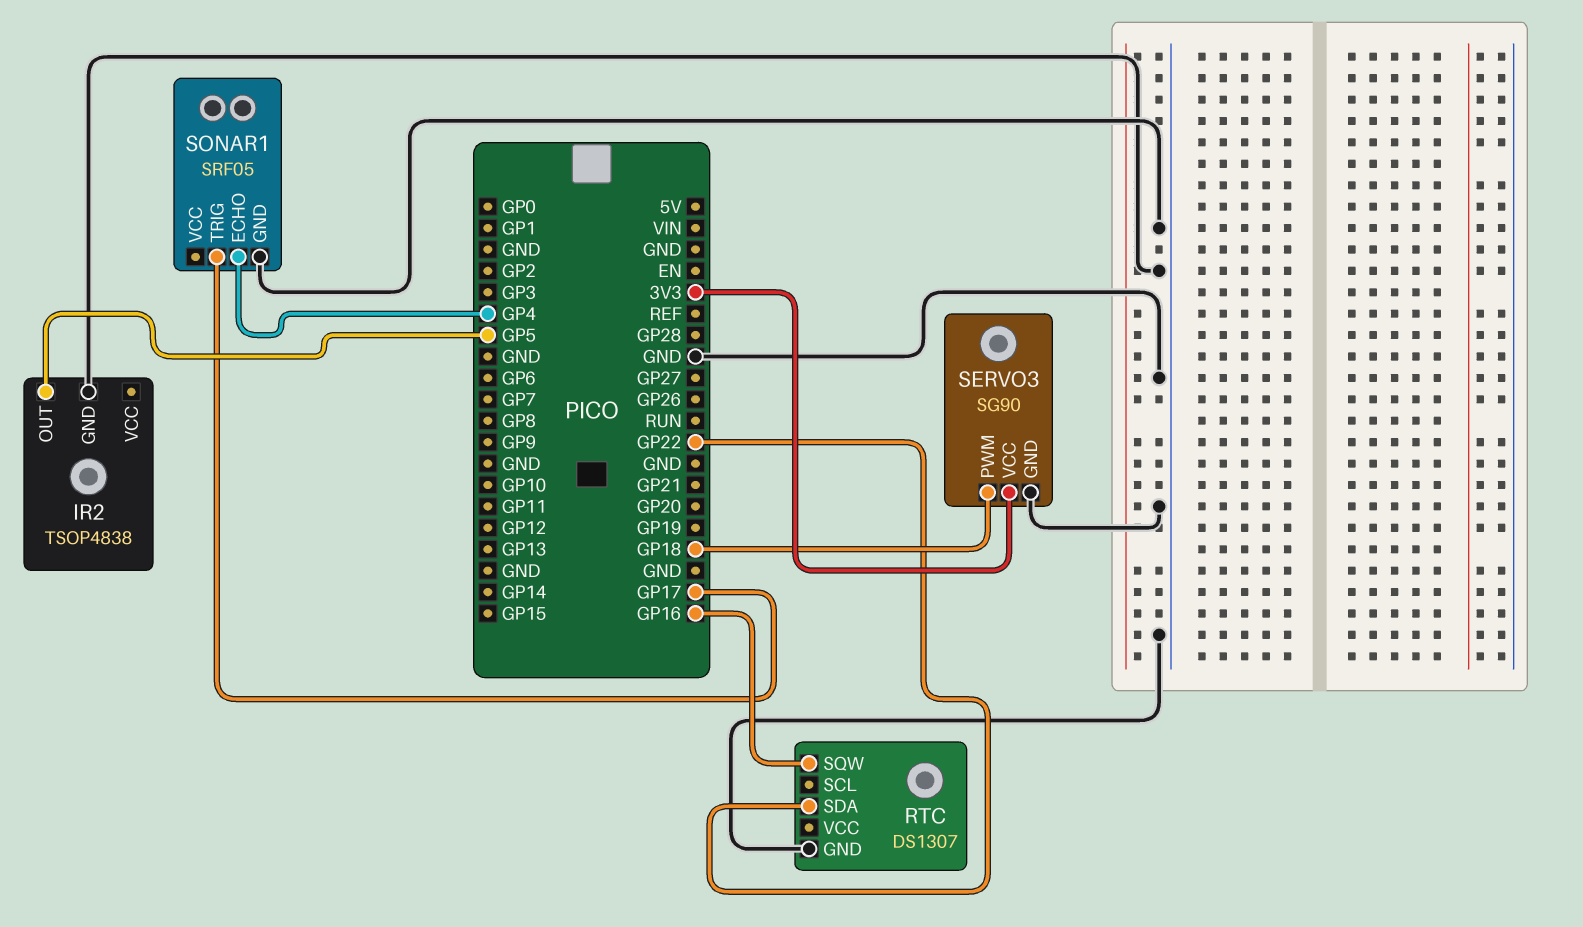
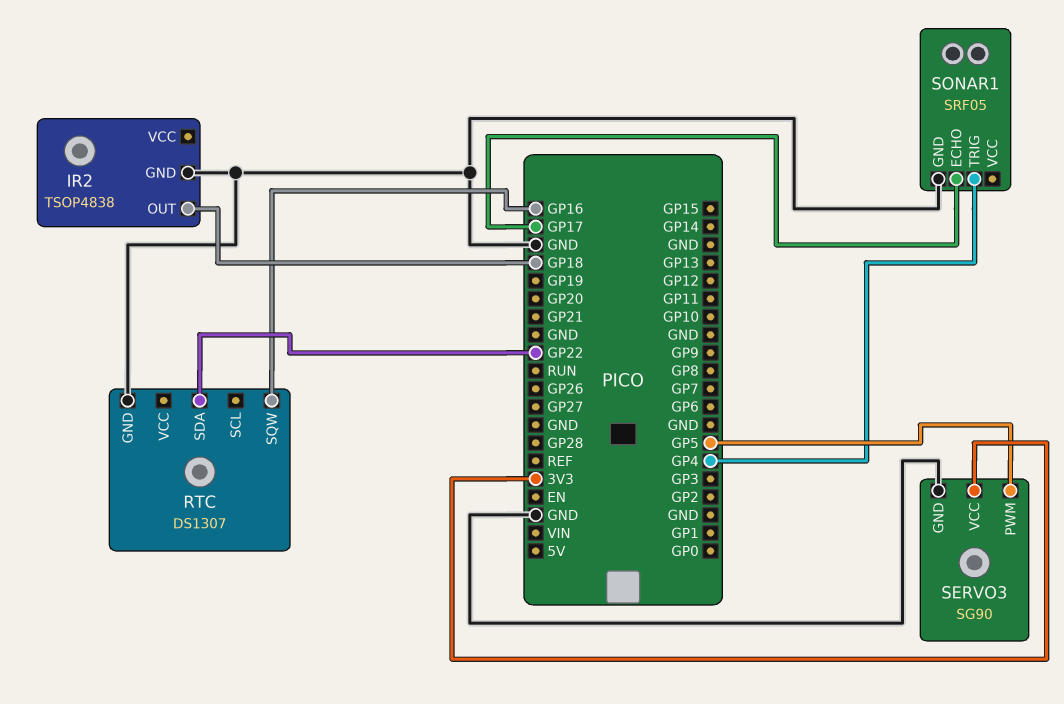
IR2 pin OUT: GP5 -> GP18
SERVO3 pin PWM: GP18 -> GP5
SONAR1 pin ECHO: GP4 -> GP17
SONAR1 pin TRIG: GP17 -> GP4

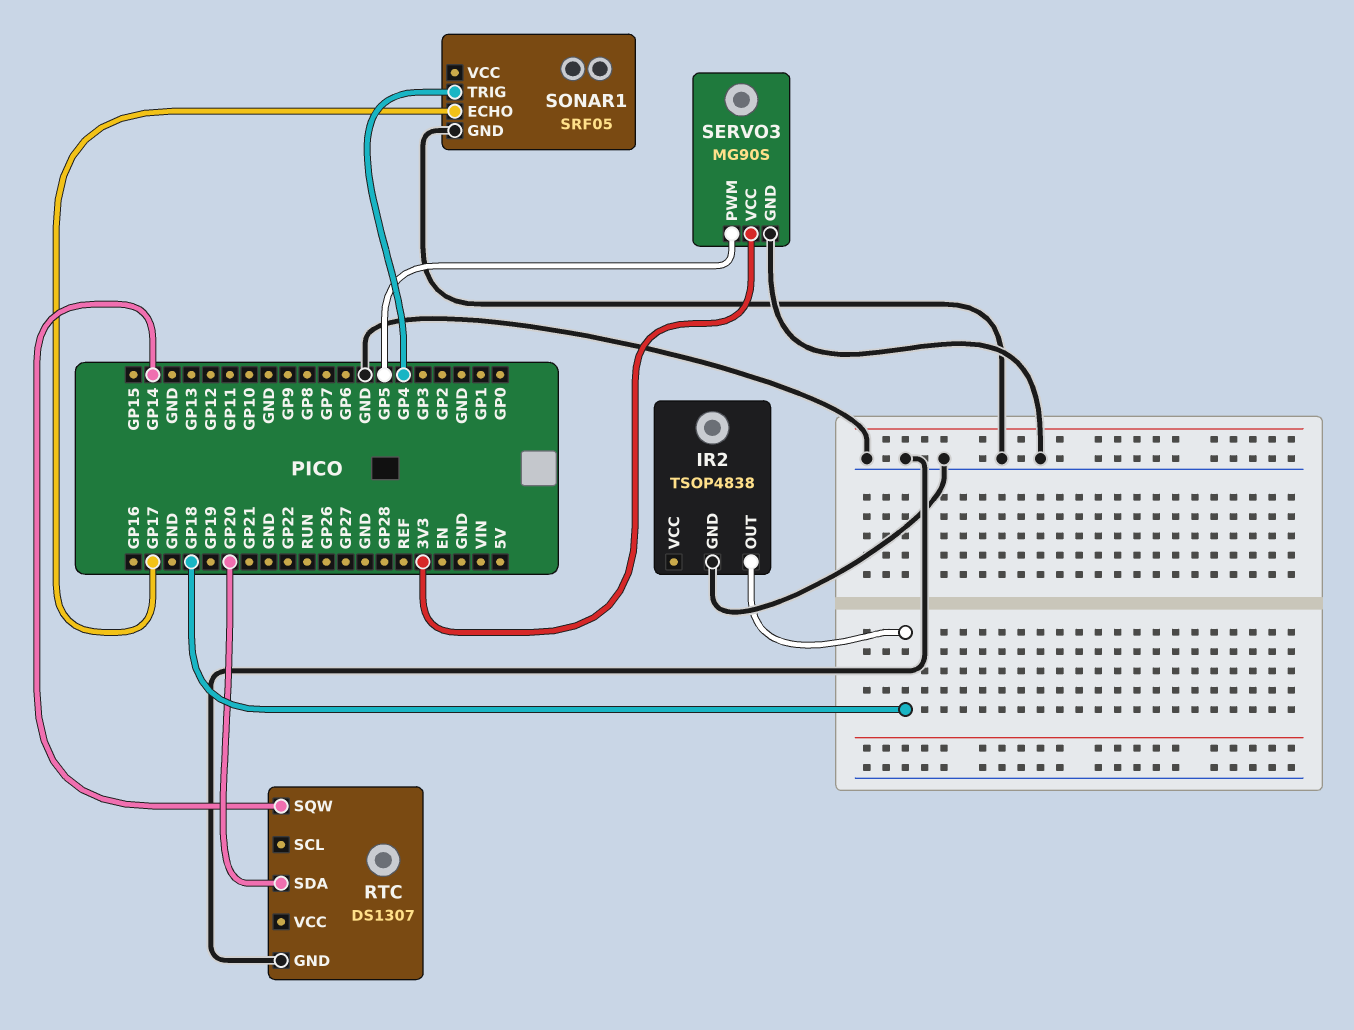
RTC pin SDA: GP22 -> GP20
RTC pin SQW: GP16 -> GP14
SERVO3: SG90 -> MG90S

